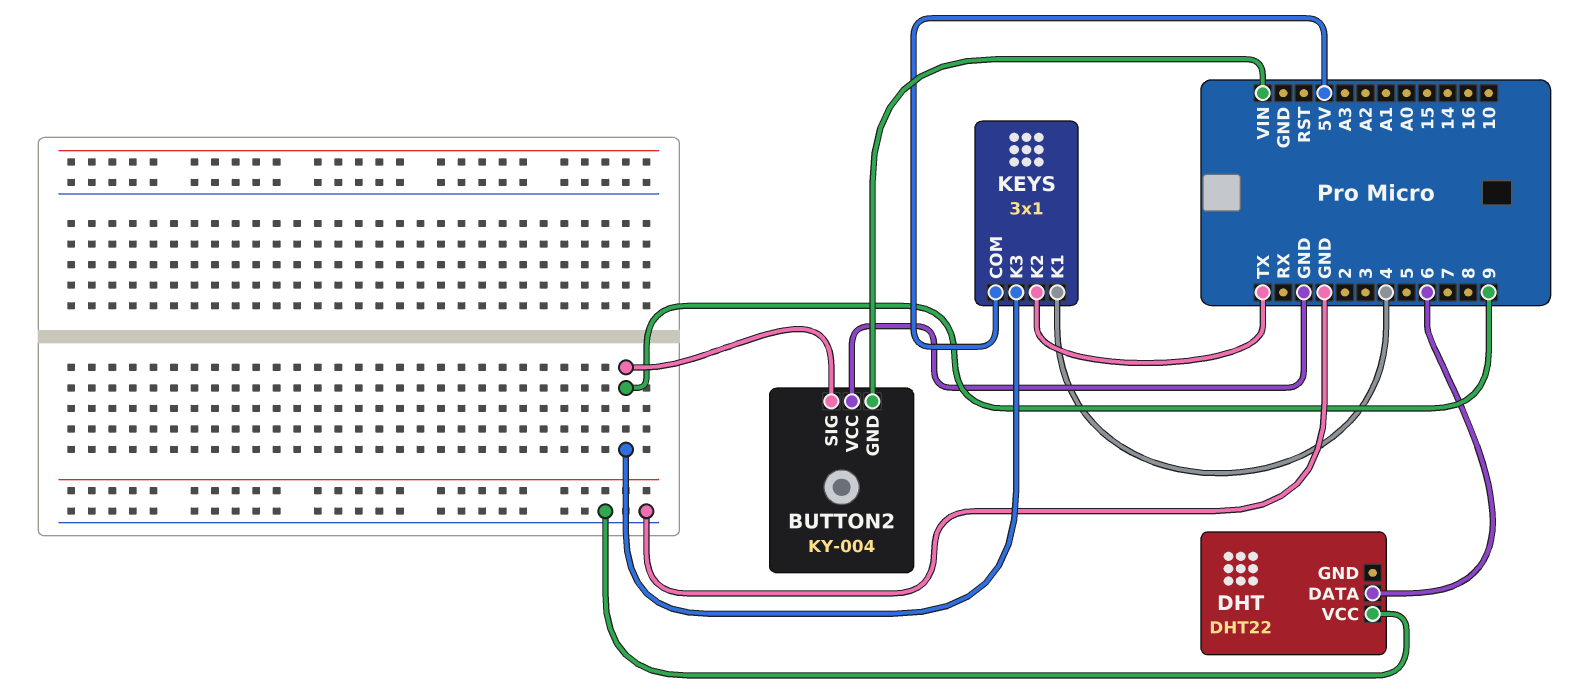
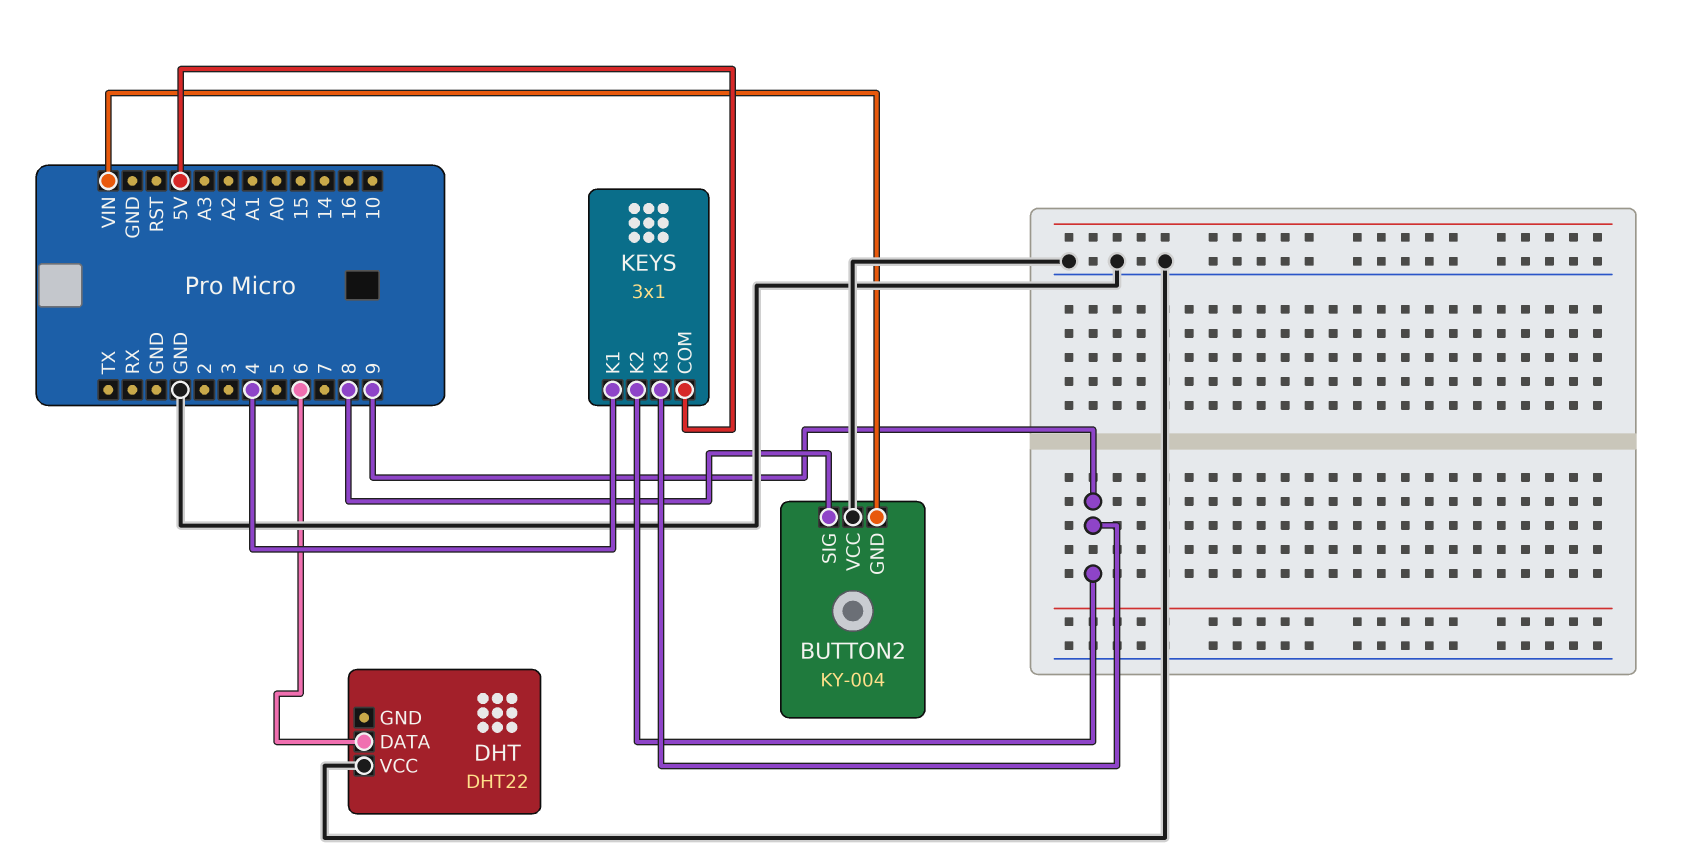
BUTTON2 pin SIG: 9 -> 8
KEYS pin K2: TX -> 9

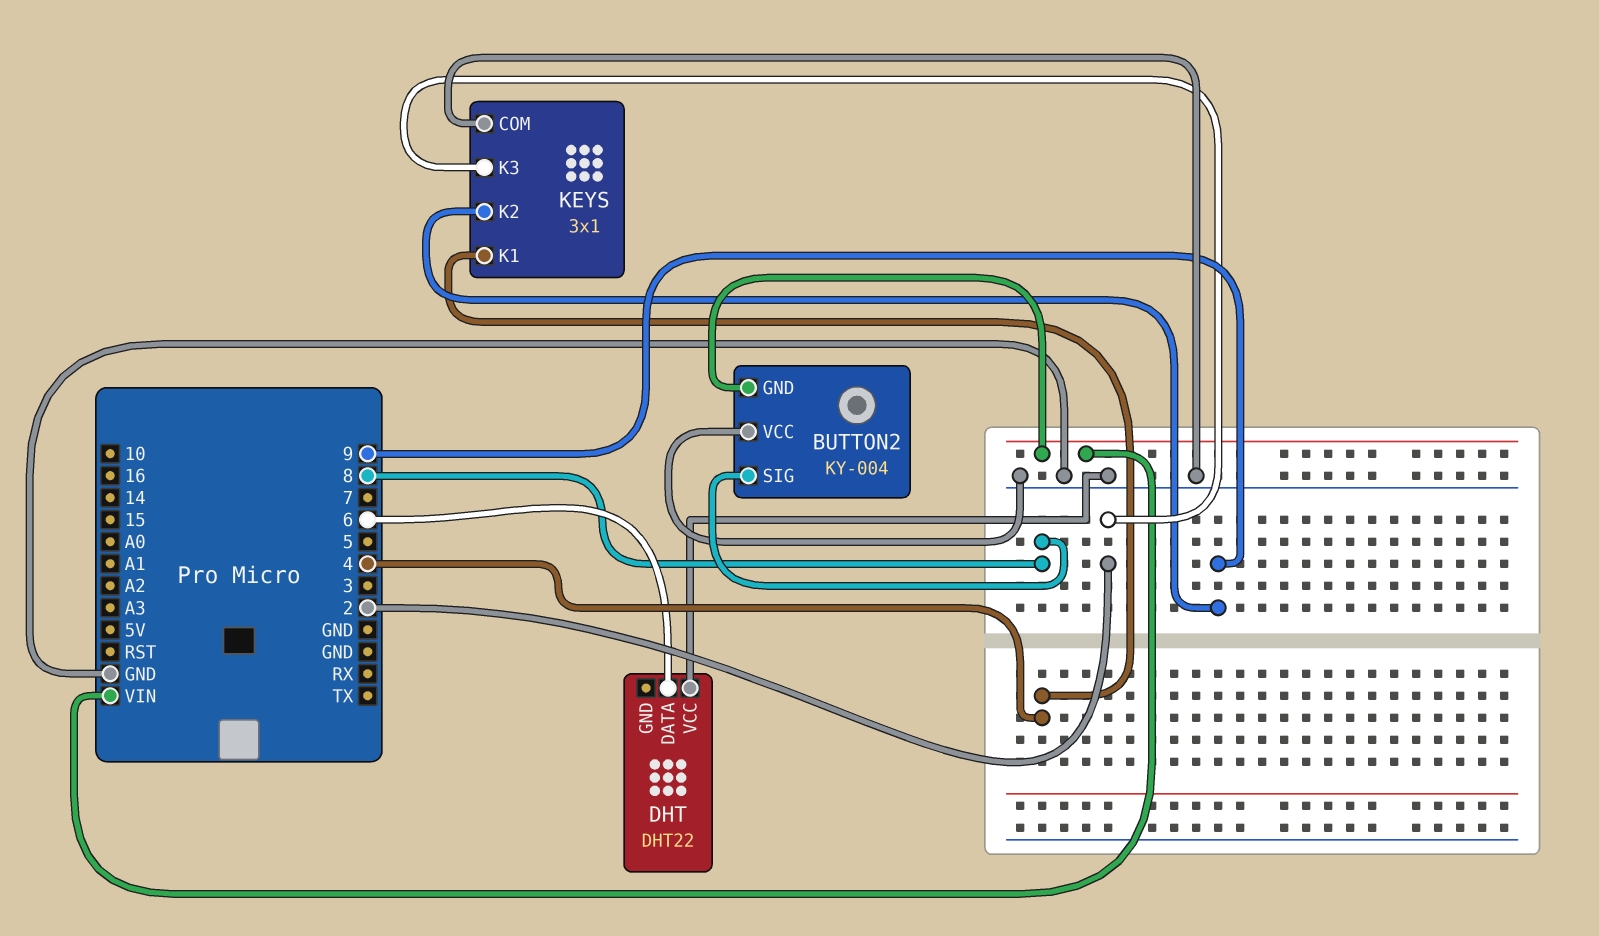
KEYS pin COM: 5V -> GND
KEYS pin K3: 9 -> 2

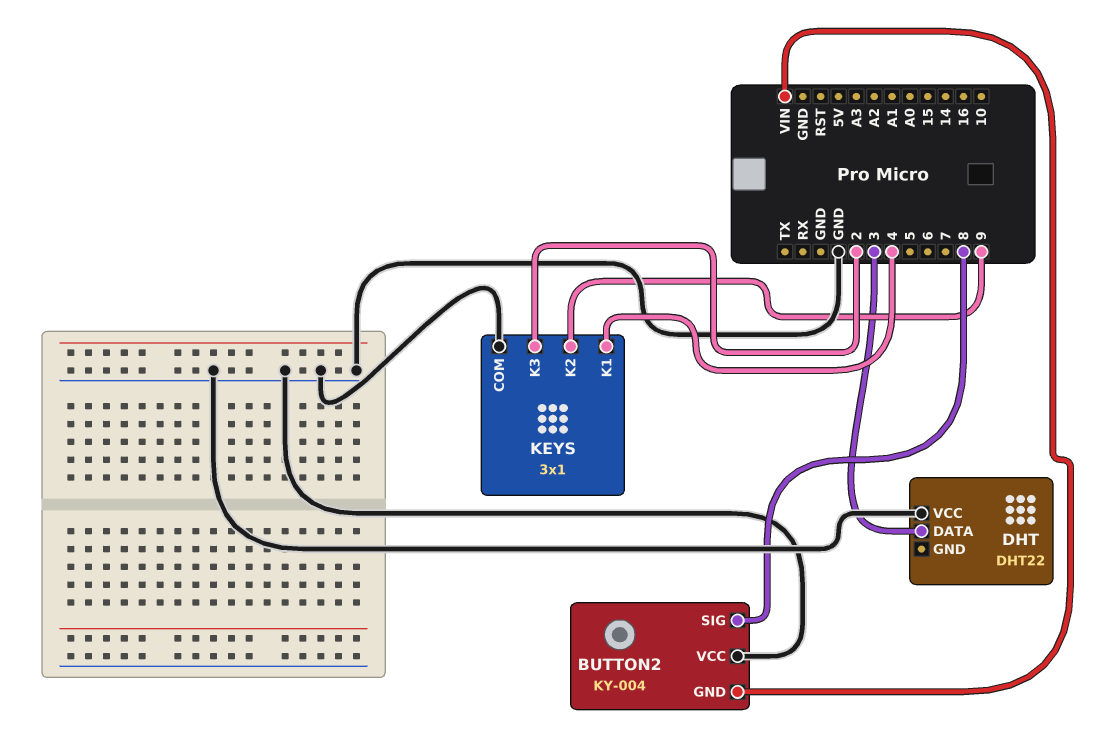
DHT pin DATA: 6 -> 3

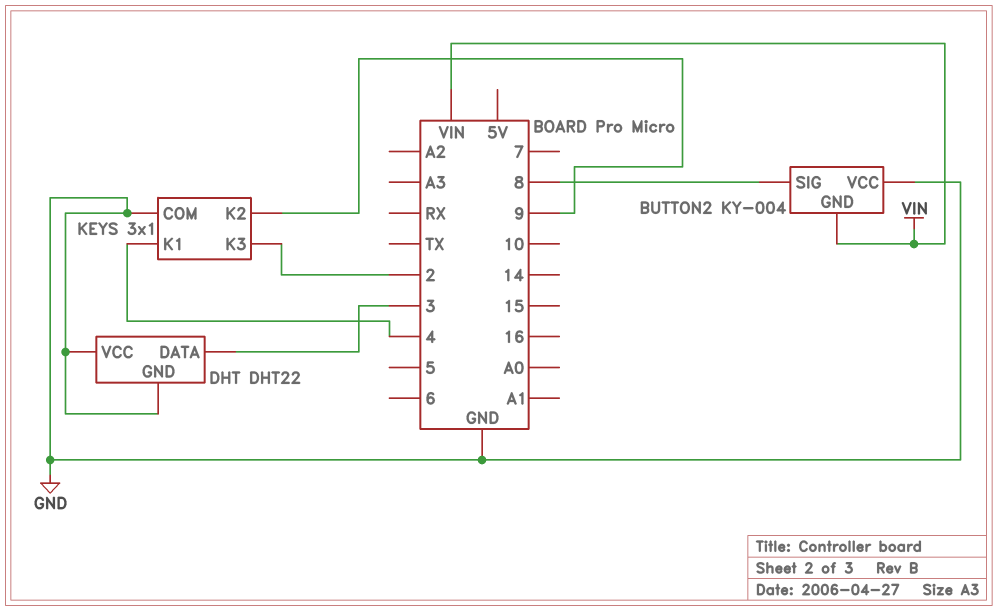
DHT pin GND: none -> GND

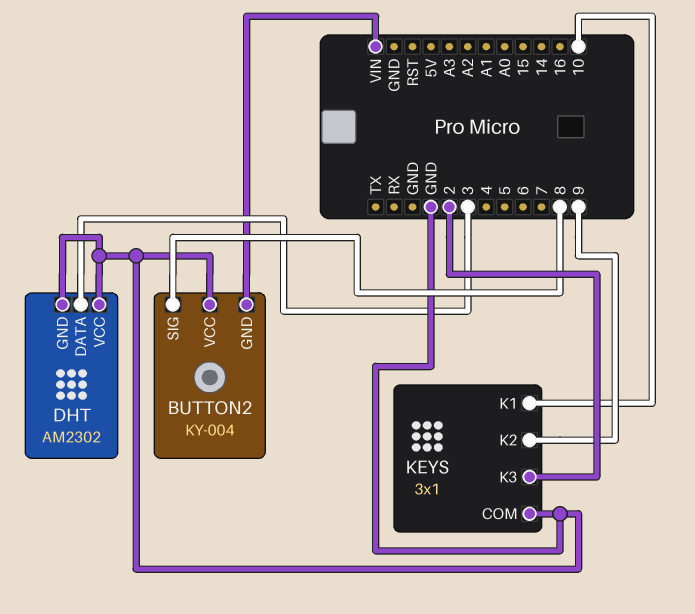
DHT: DHT22 -> AM2302
KEYS pin K1: 4 -> 10

